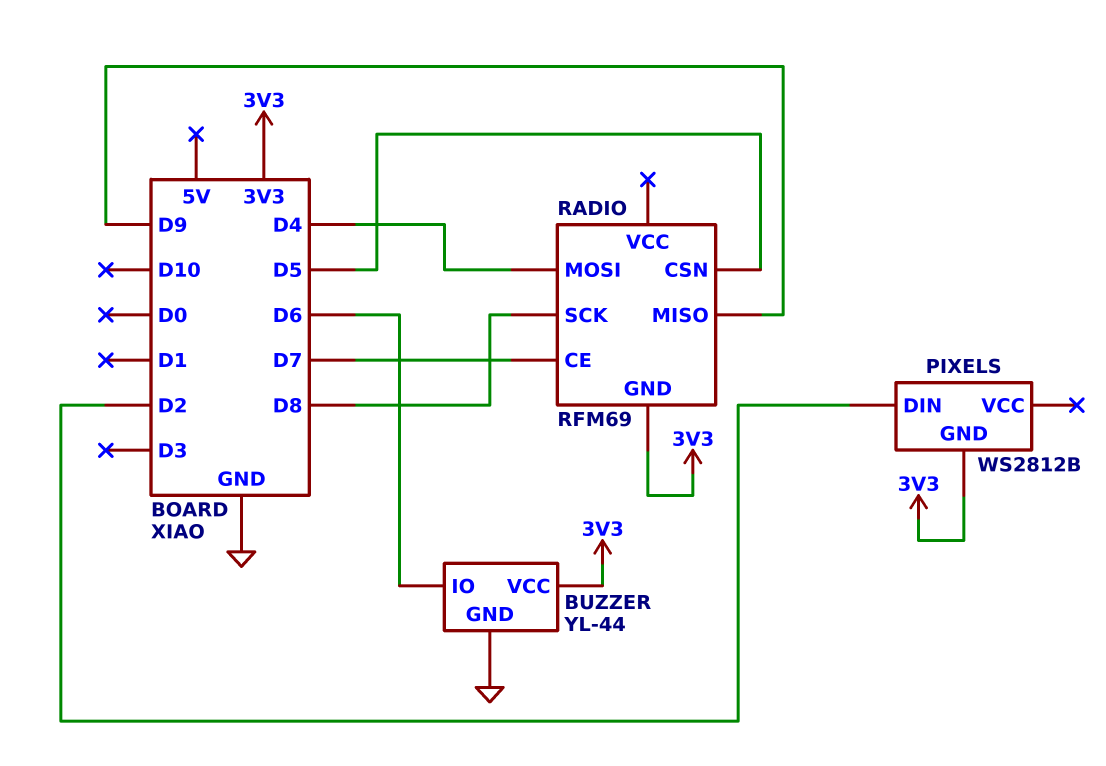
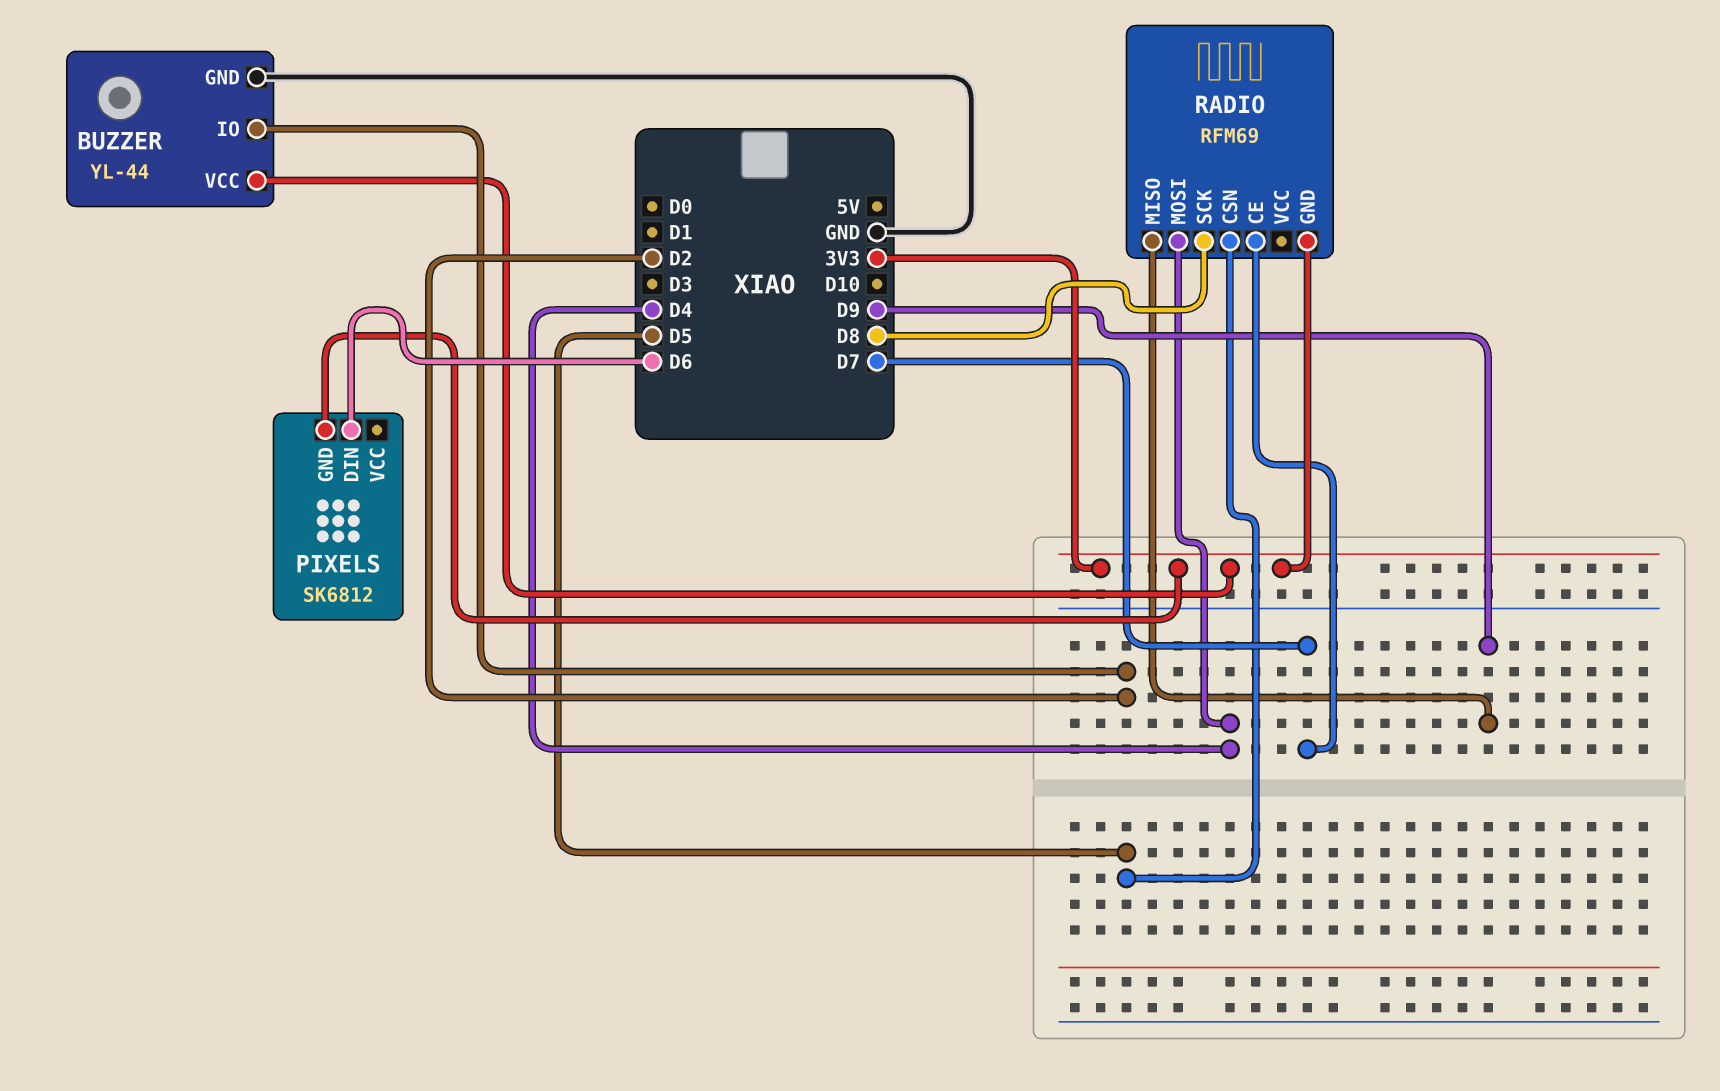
BUZZER pin IO: D6 -> D2
PIXELS: WS2812B -> SK6812
PIXELS pin DIN: D2 -> D6

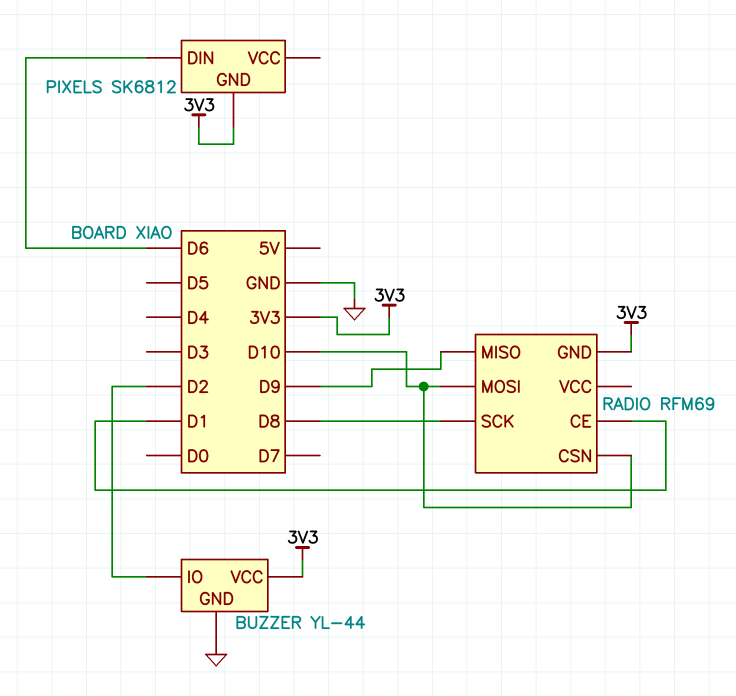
RADIO pin CE: D7 -> D1
RADIO pin CSN: D5 -> D10
RADIO pin MOSI: D4 -> D10

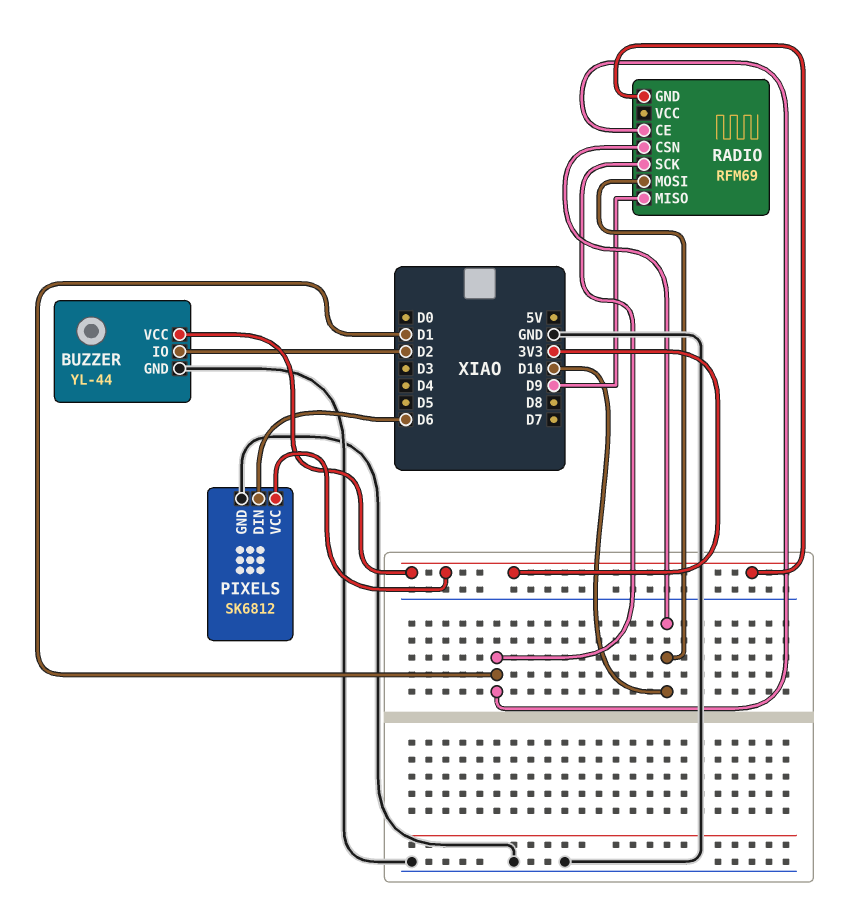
PIXELS pin GND: 3V3 -> GND
PIXELS pin VCC: none -> 3V3
RADIO pin SCK: D8 -> D1

